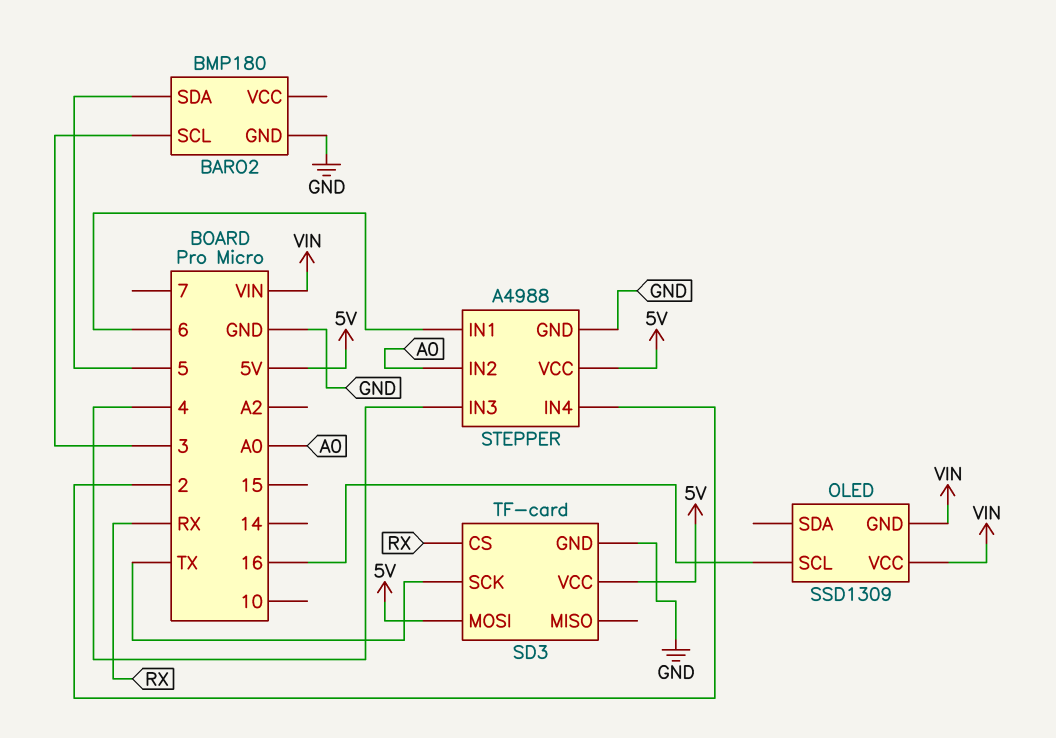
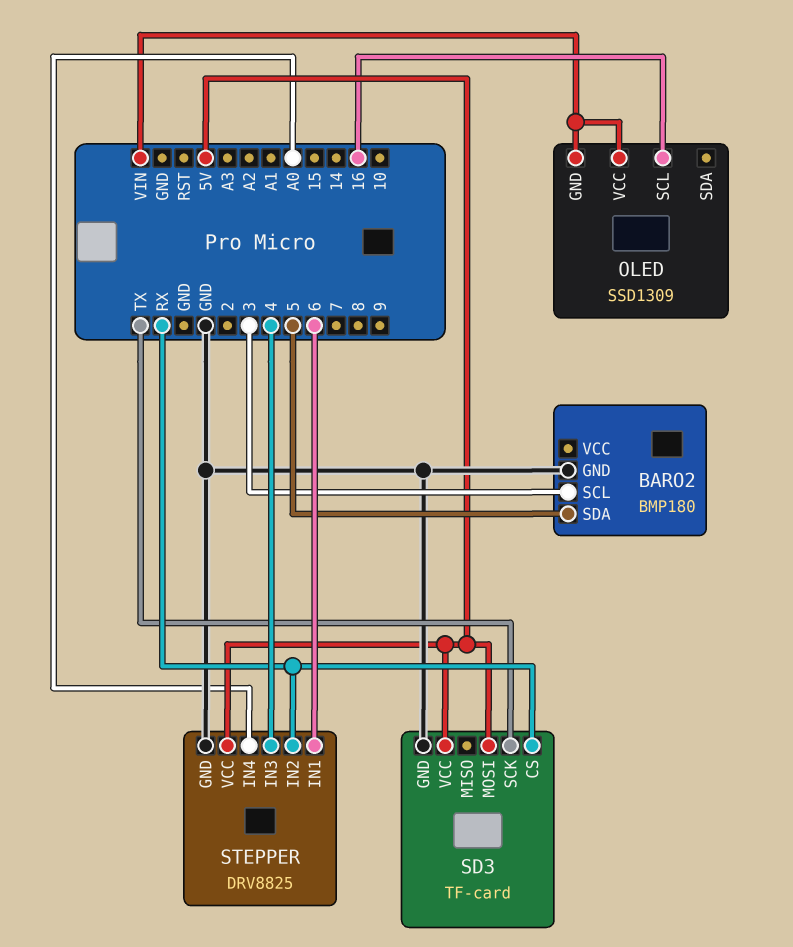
STEPPER: A4988 -> DRV8825
STEPPER pin IN2: A0 -> RX
STEPPER pin IN4: 2 -> A0

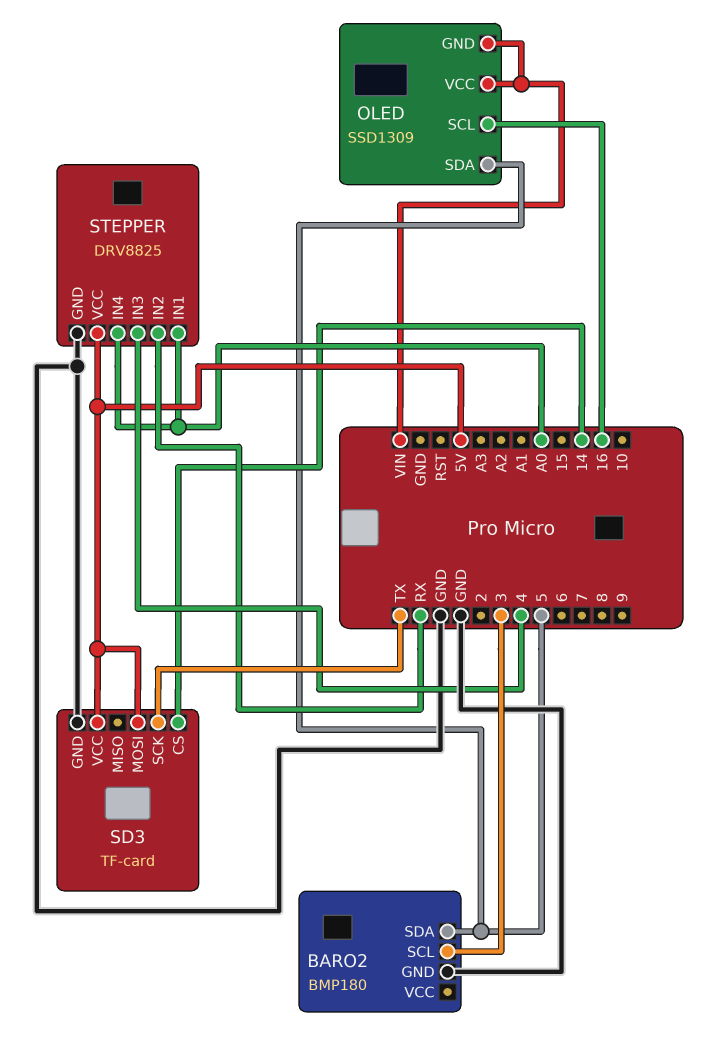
OLED pin SDA: none -> 5
SD3 pin CS: RX -> 14
STEPPER pin IN1: 6 -> A0

